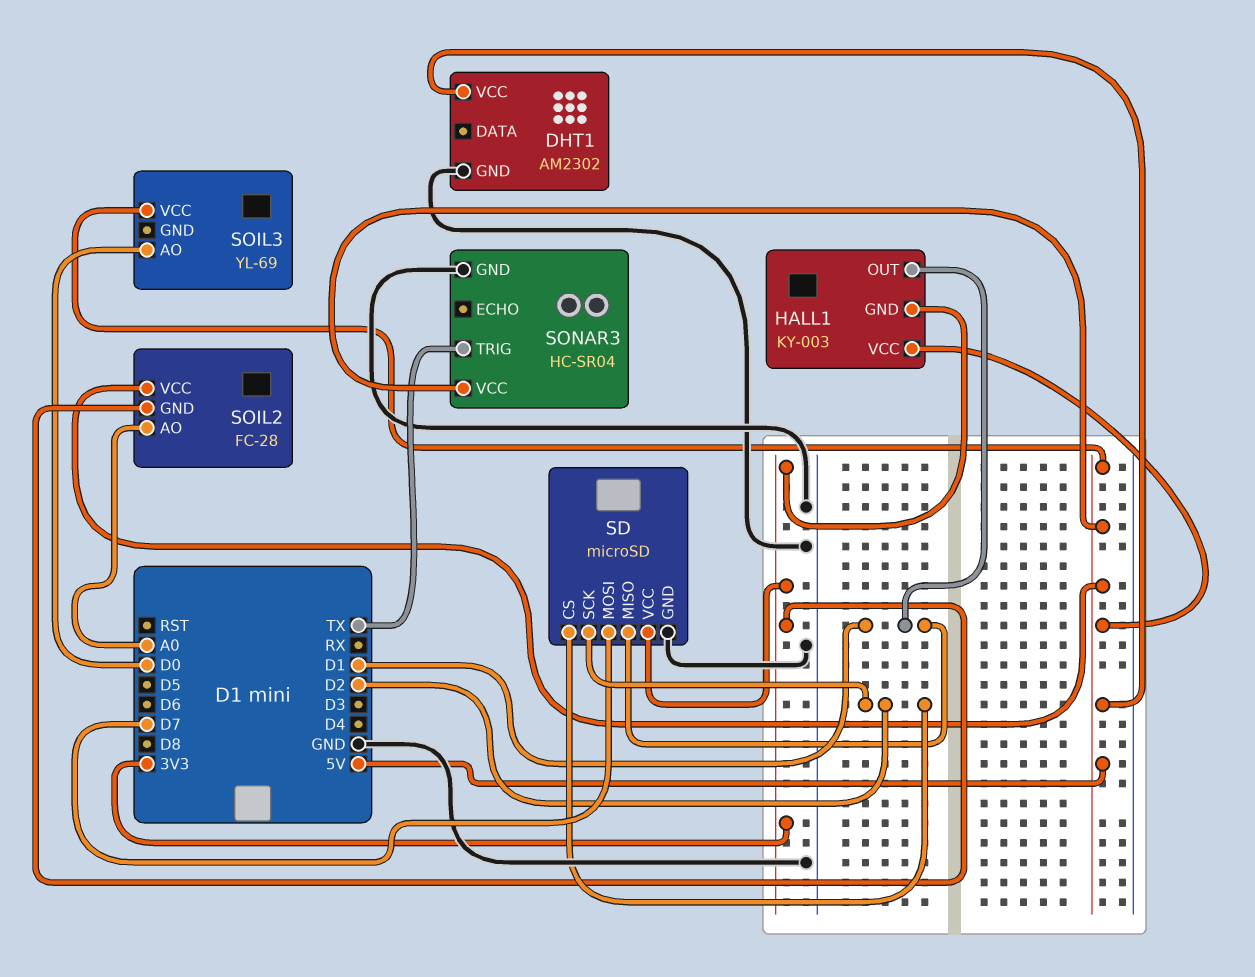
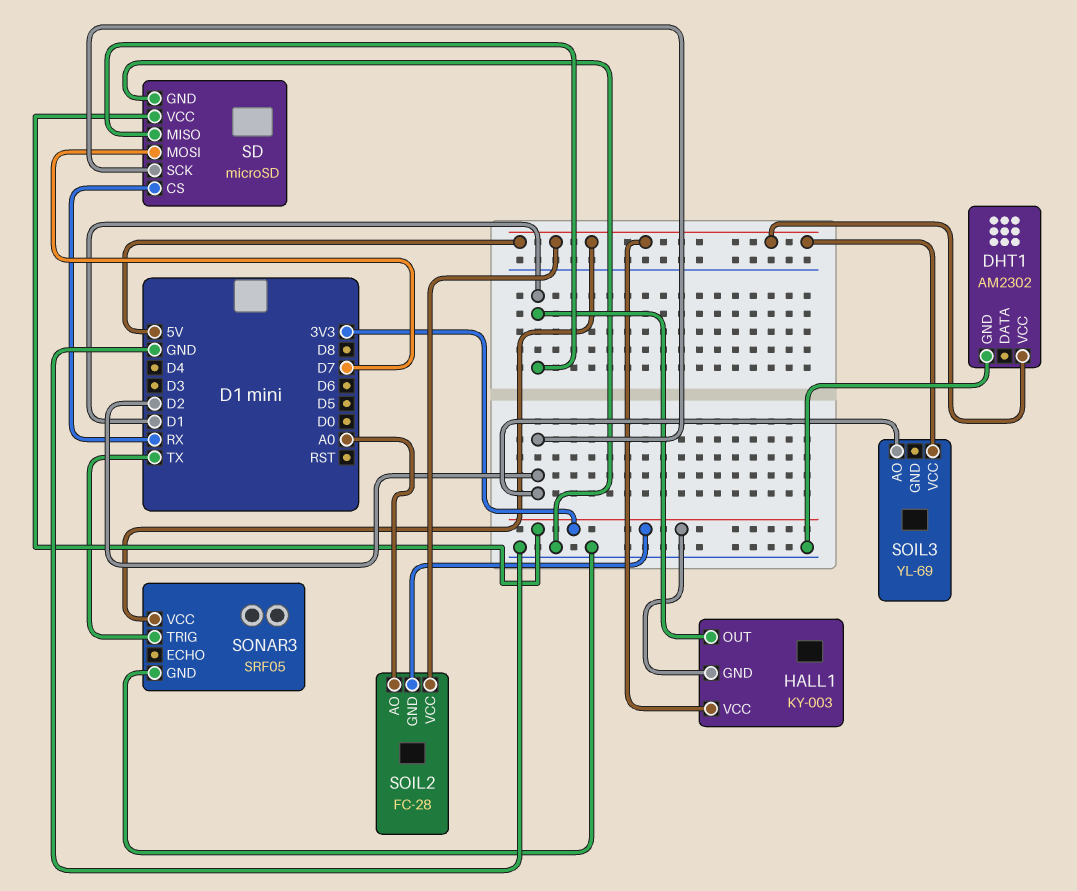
SD pin CS: D2 -> RX
SOIL3 pin AO: D0 -> D2
SONAR3: HC-SR04 -> SRF05

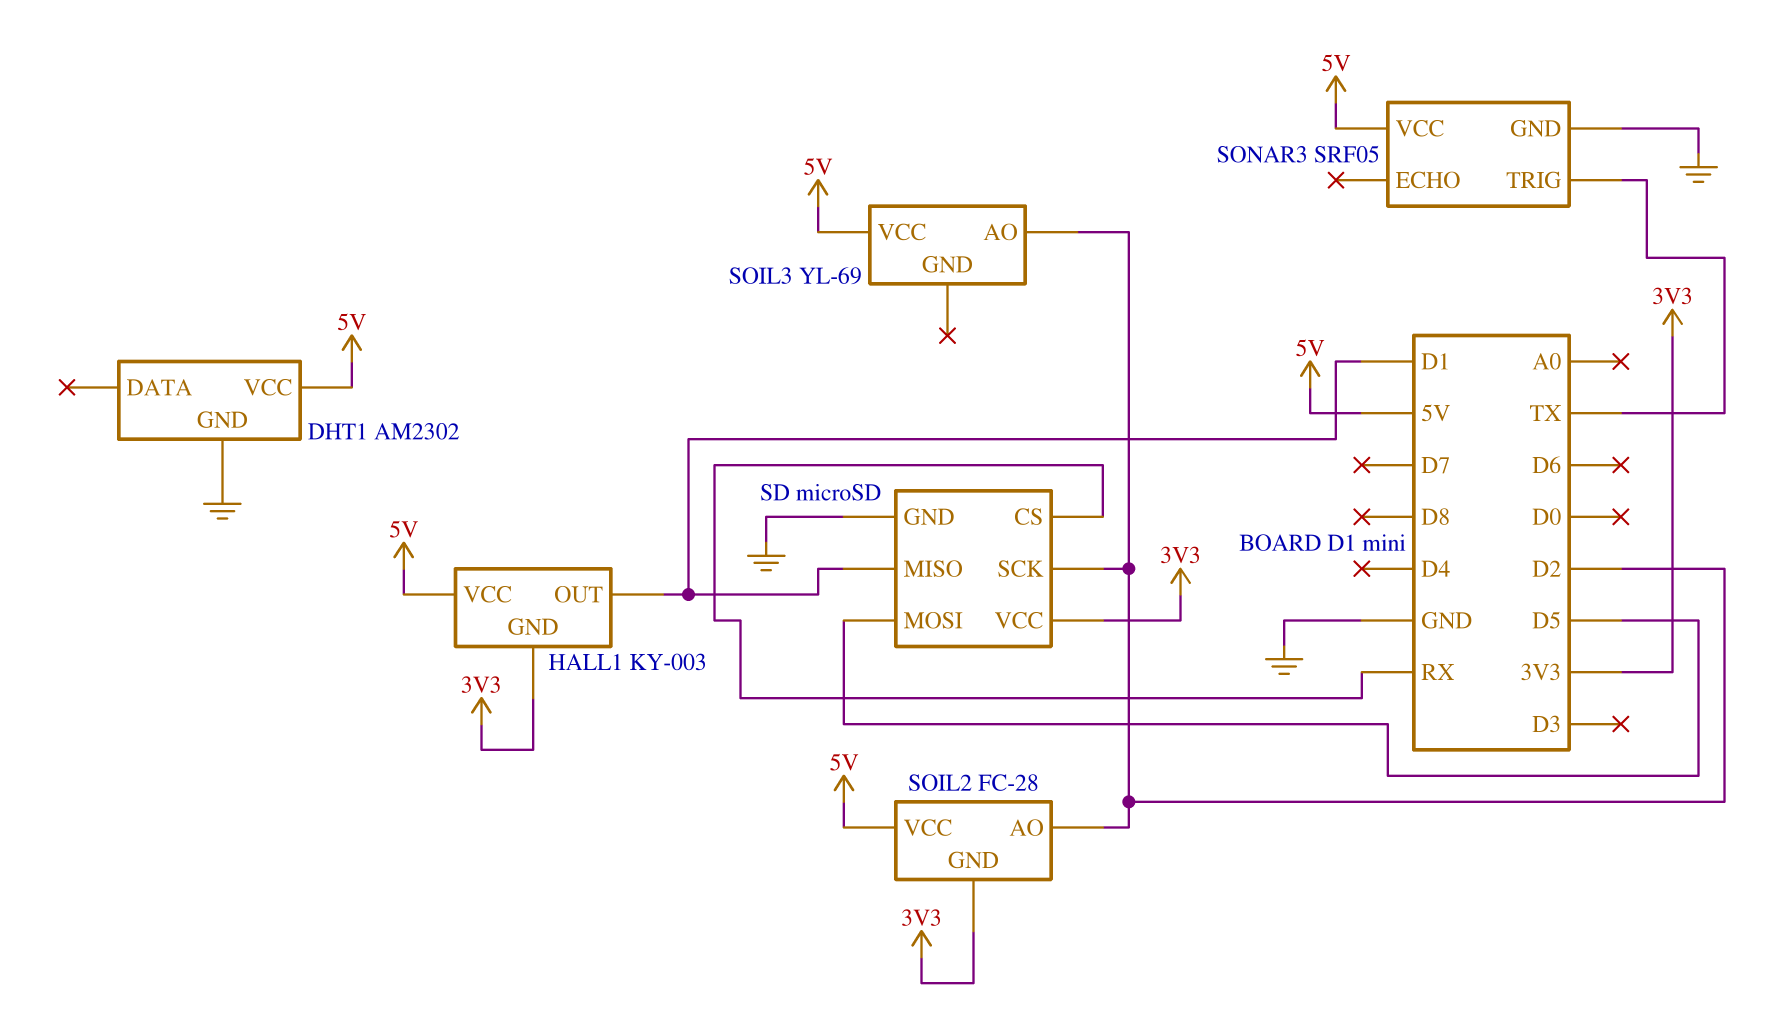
SD pin MOSI: D7 -> D5
SOIL2 pin AO: A0 -> D2

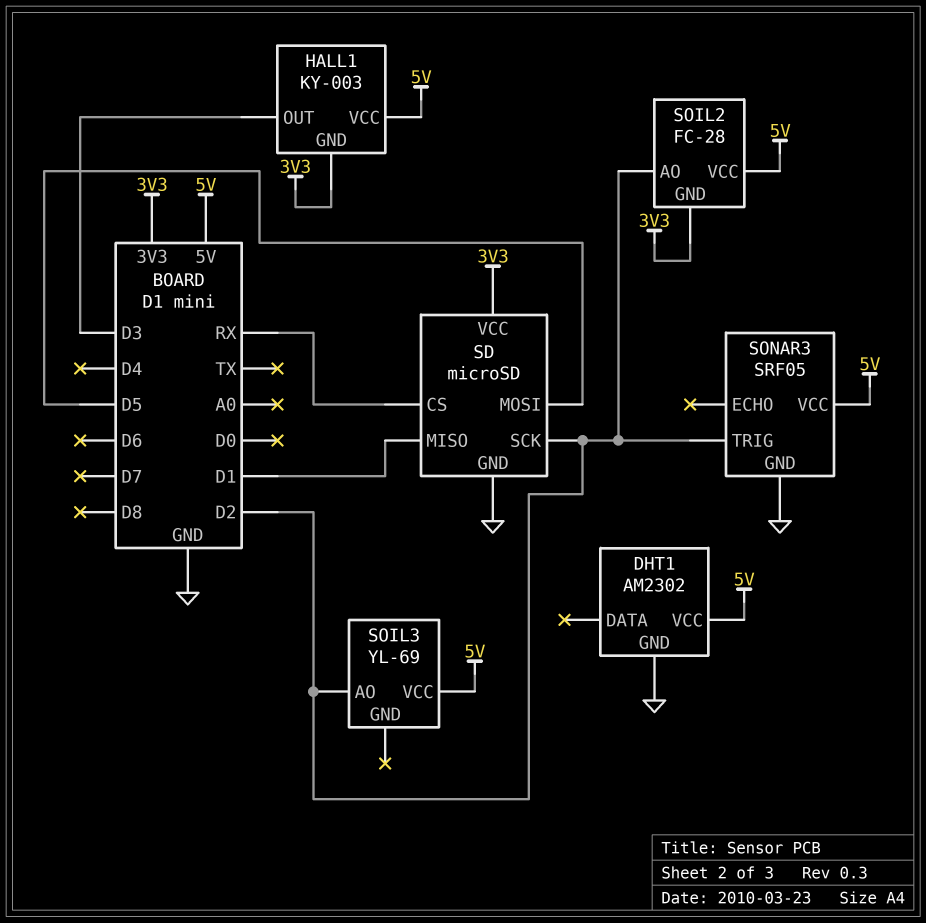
HALL1 pin OUT: D1 -> D3
SONAR3 pin TRIG: TX -> D2

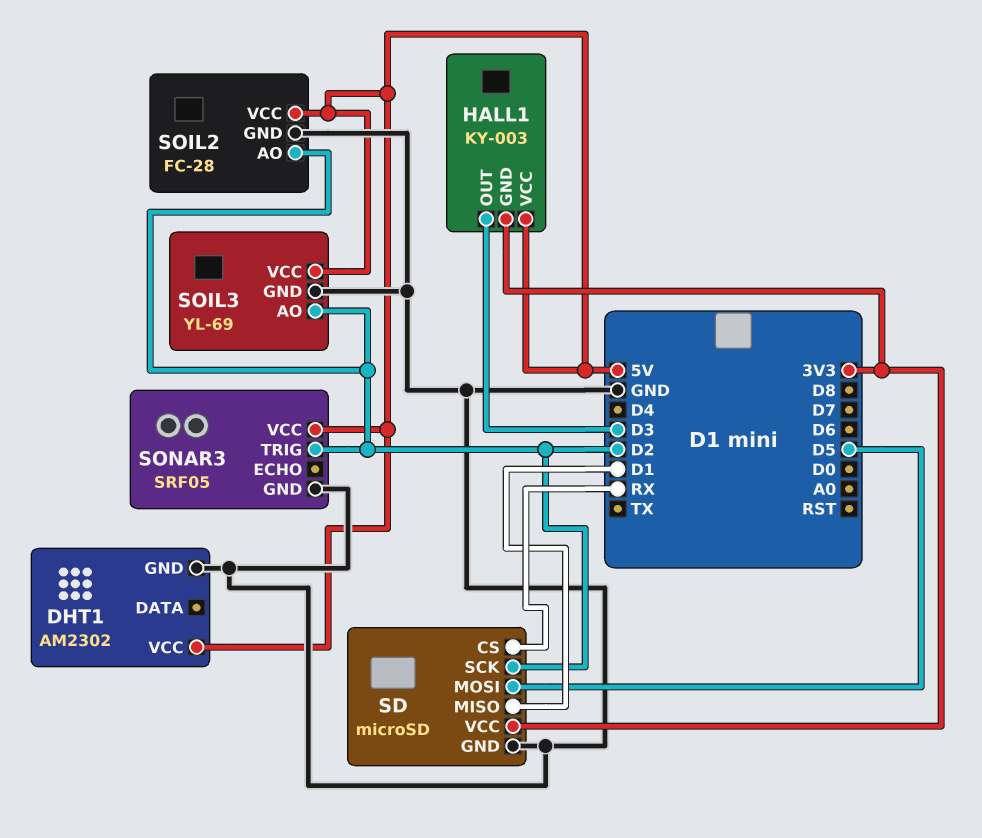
SOIL2 pin GND: 3V3 -> GND
SOIL3 pin GND: none -> GND

